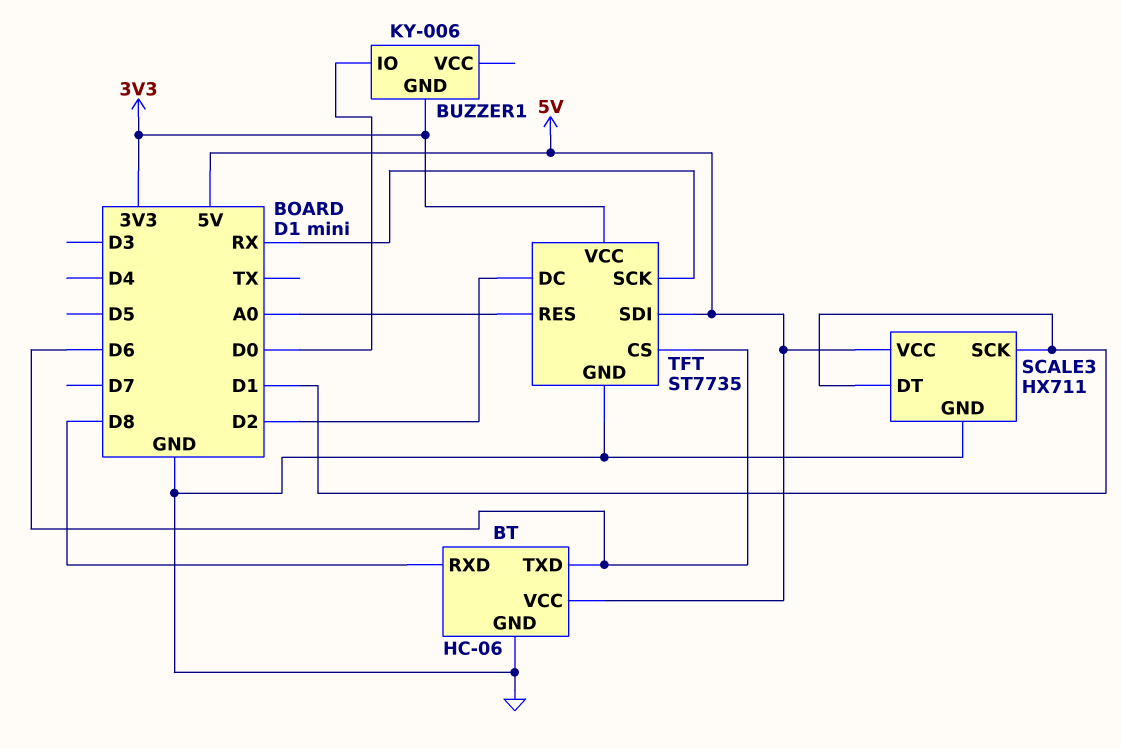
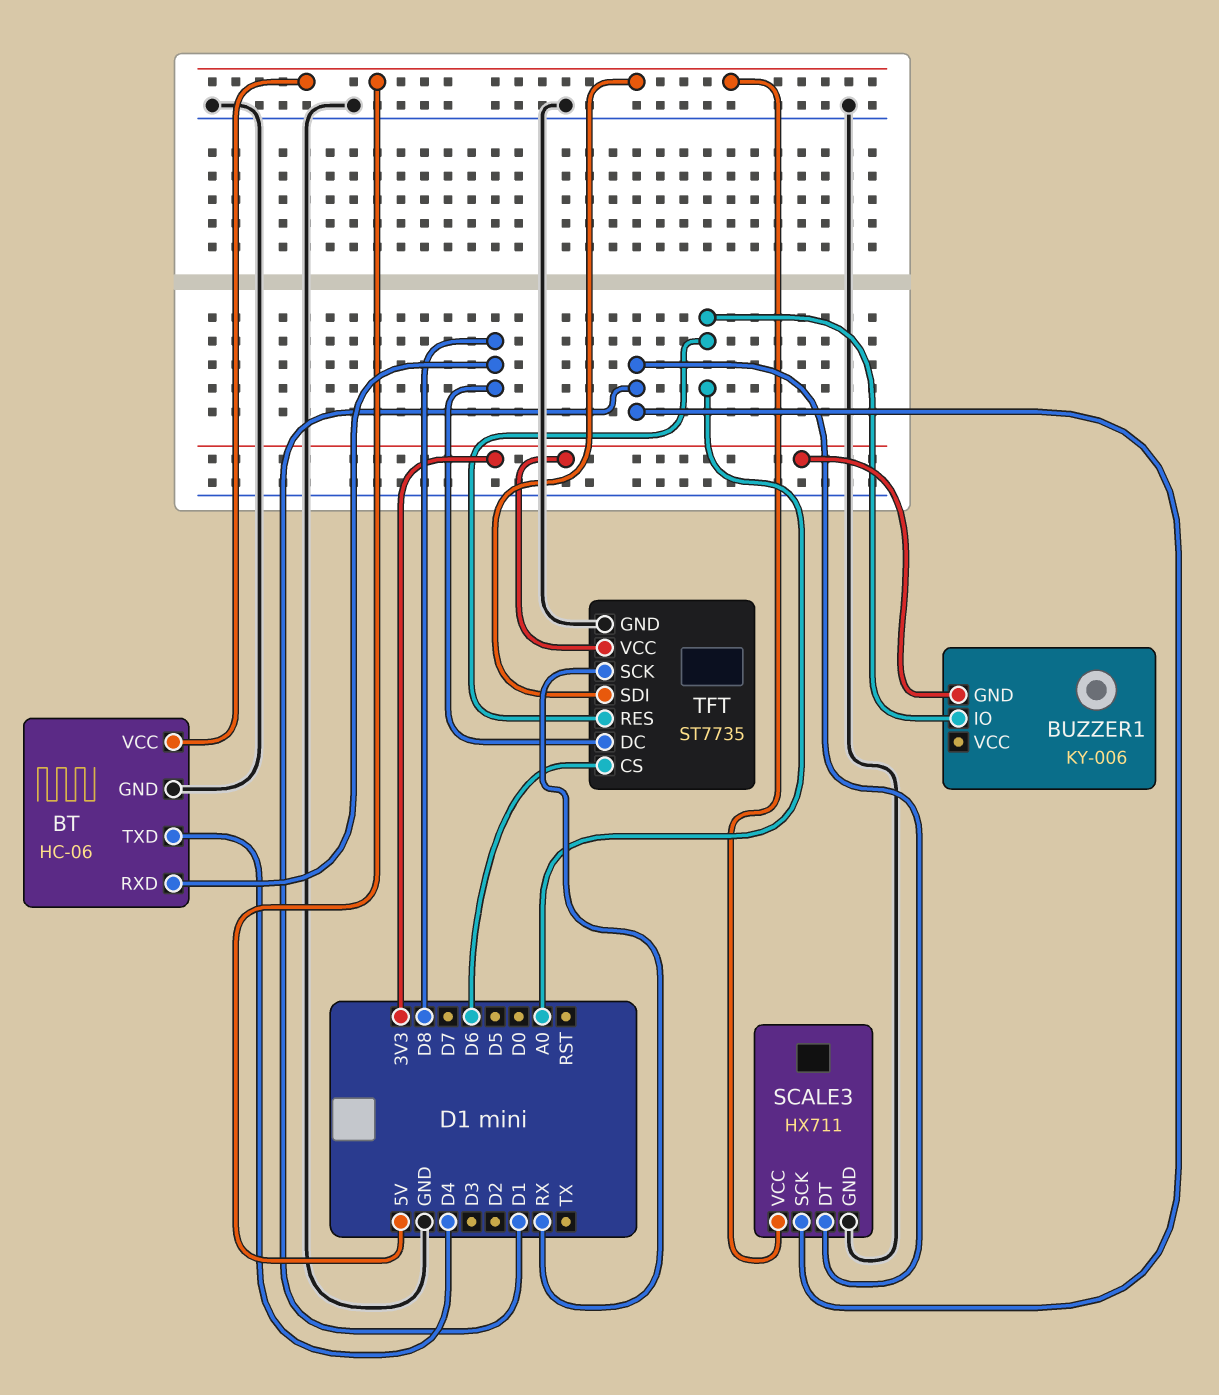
BT pin TXD: D6 -> D4
BUZZER1 pin IO: D0 -> A0
TFT pin DC: D2 -> D8

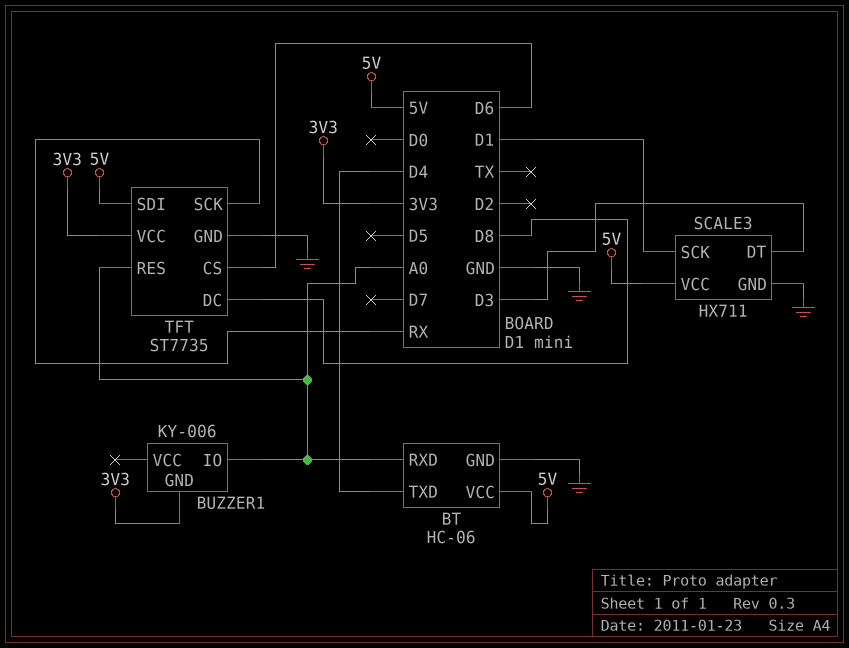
BT pin RXD: D8 -> A0
SCALE3 pin DT: D1 -> D3

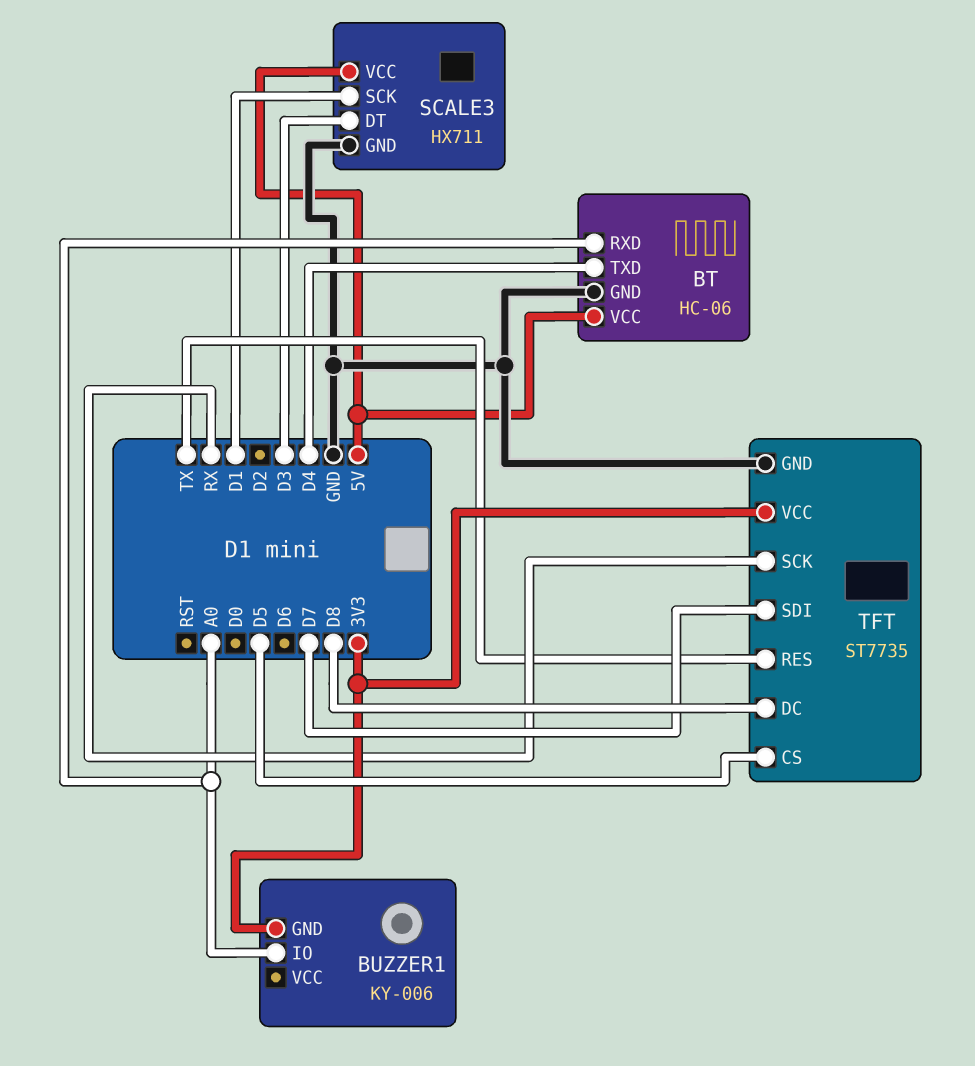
TFT pin CS: D6 -> D5
TFT pin RES: A0 -> TX
TFT pin SDI: 5V -> D7

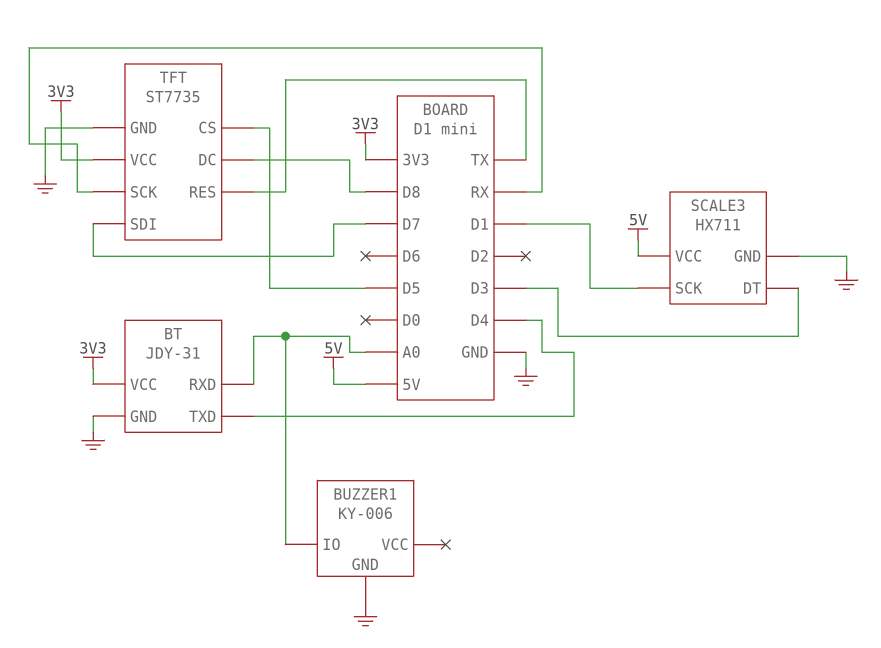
BT: HC-06 -> JDY-31
BT pin VCC: 5V -> 3V3
BUZZER1 pin GND: 3V3 -> GND

